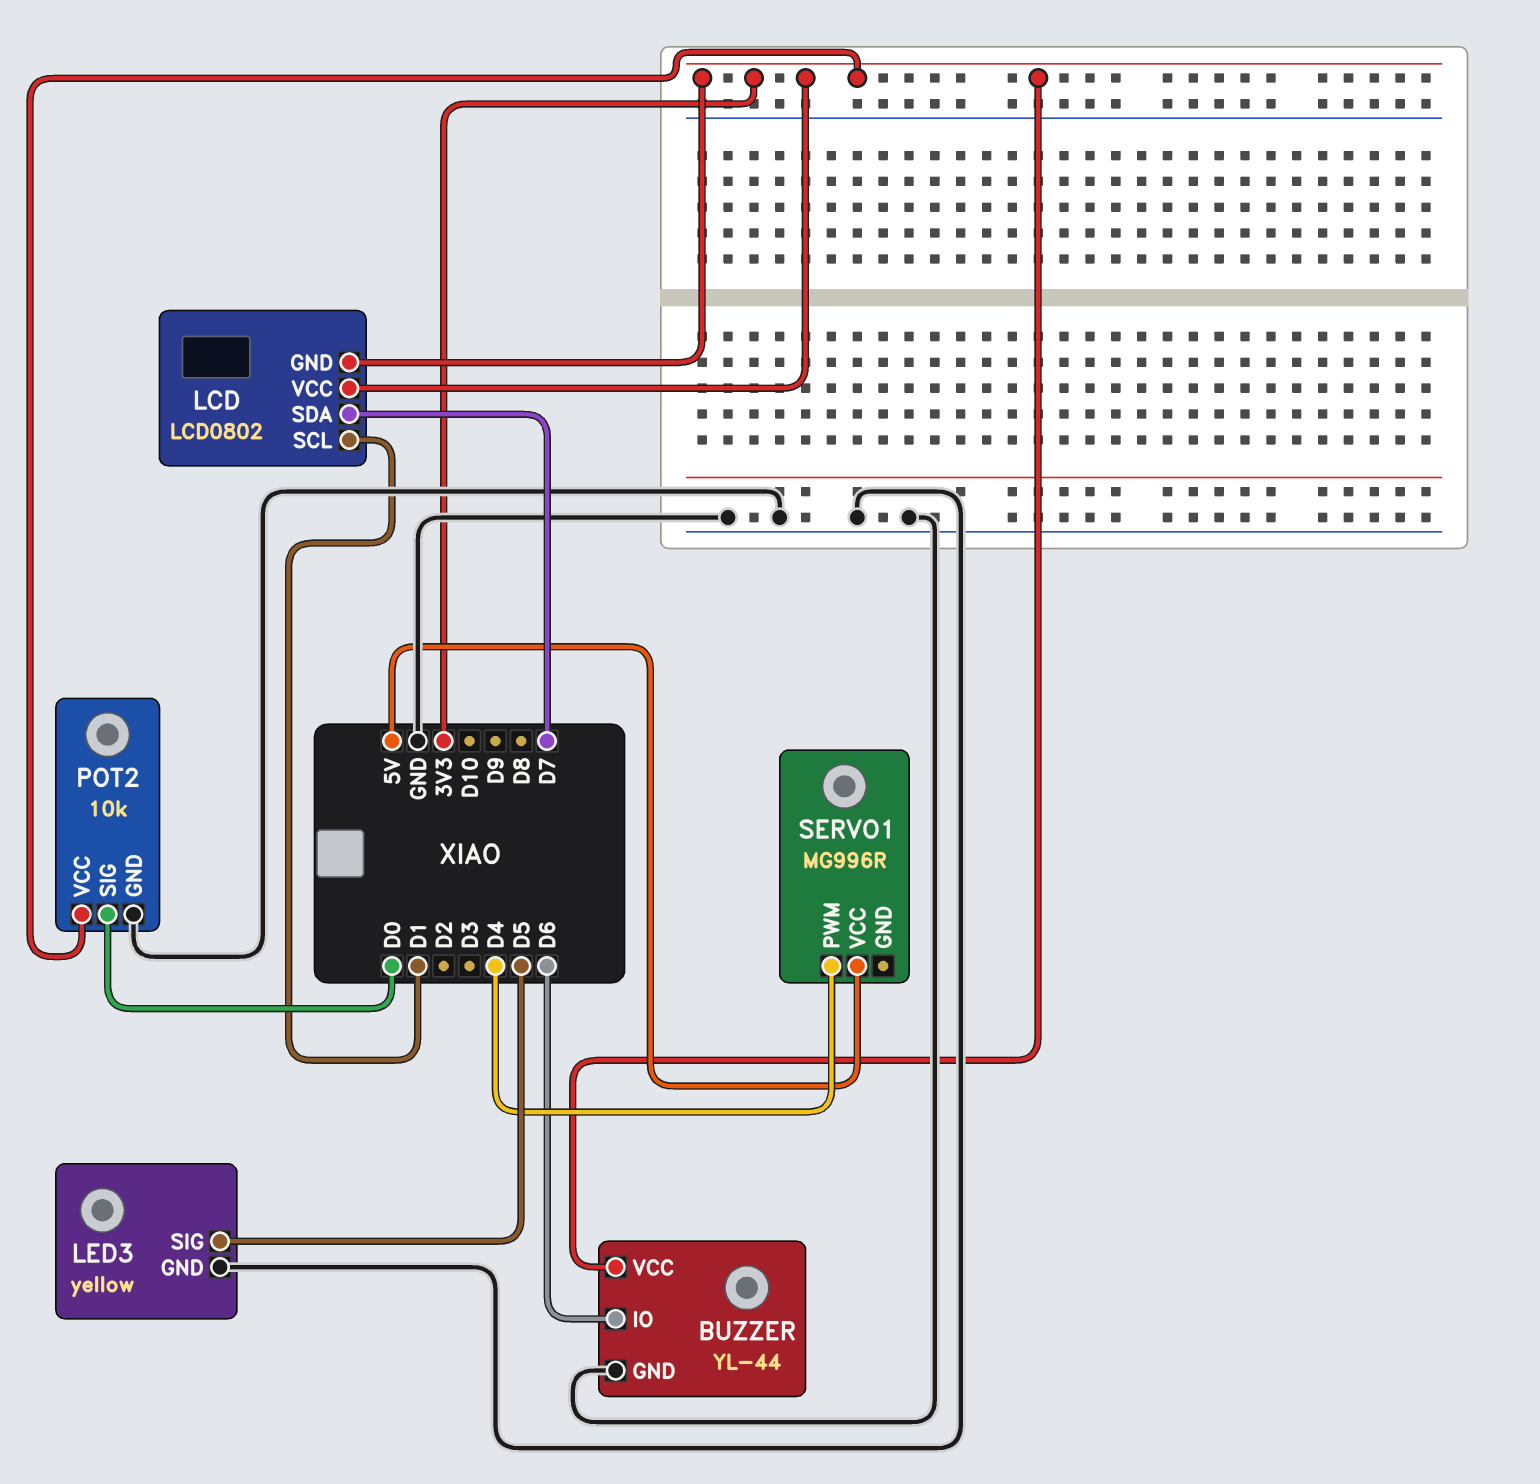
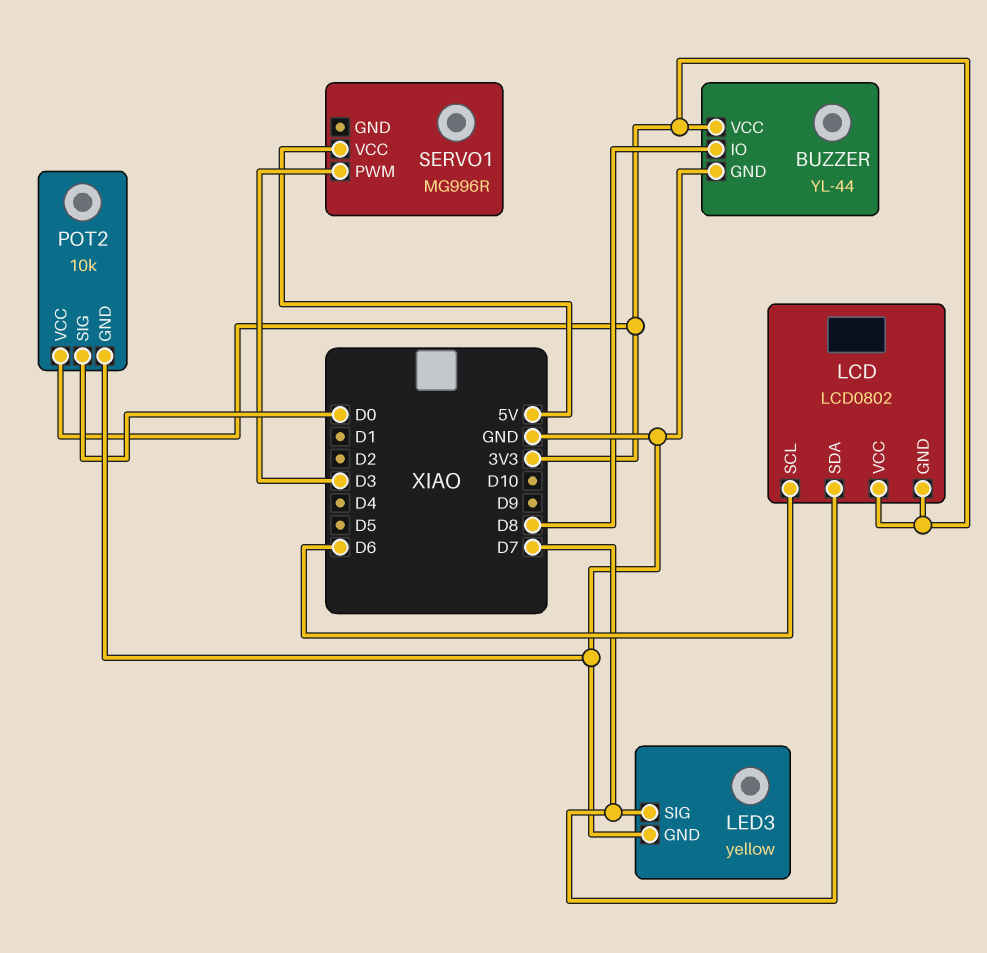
BUZZER pin IO: D6 -> D8
LCD pin SCL: D1 -> D6
LED3 pin SIG: D5 -> D7
SERVO1 pin PWM: D4 -> D3

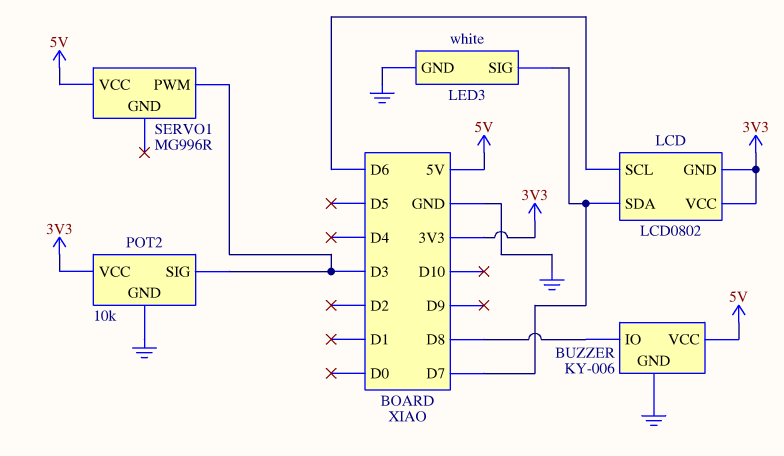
BUZZER: YL-44 -> KY-006
BUZZER pin VCC: 3V3 -> 5V
LED3: yellow -> white
POT2 pin SIG: D0 -> D3

